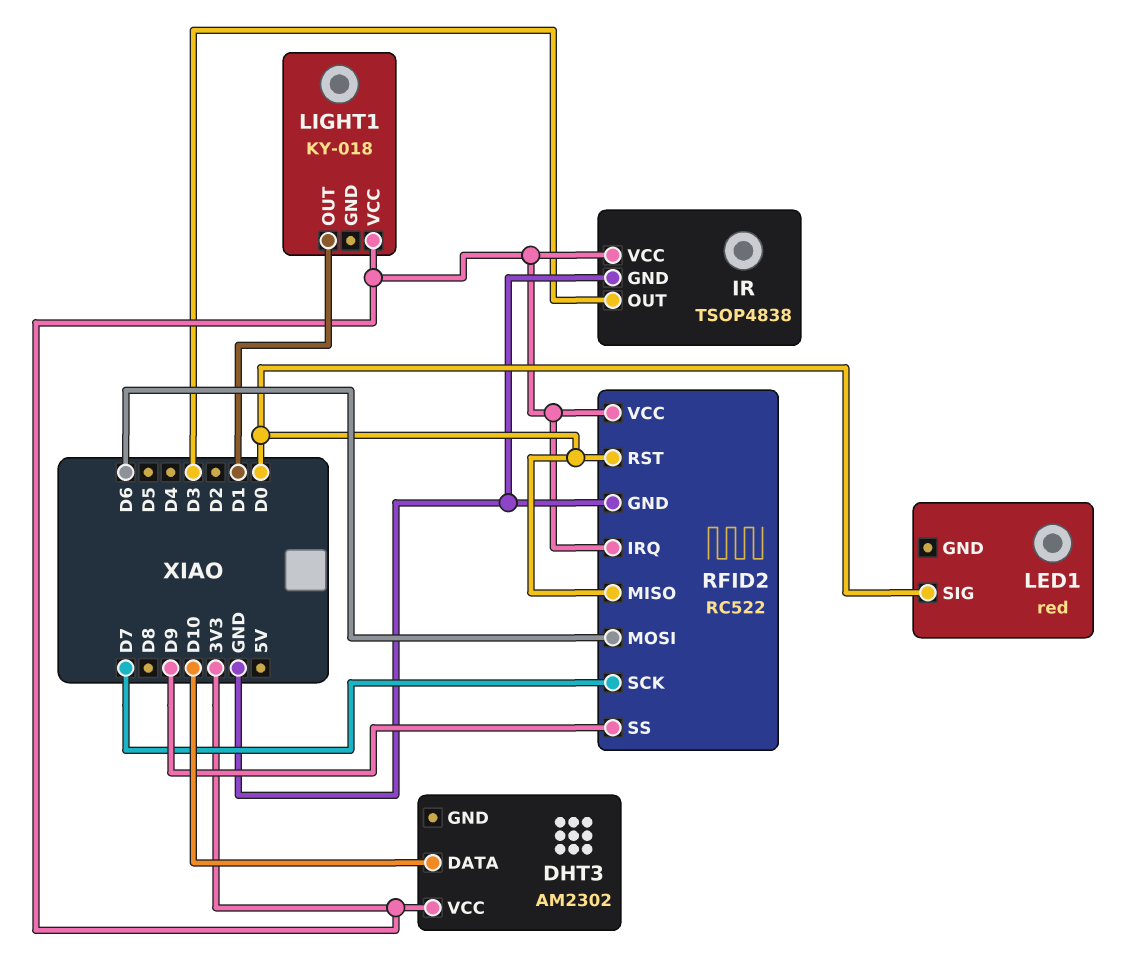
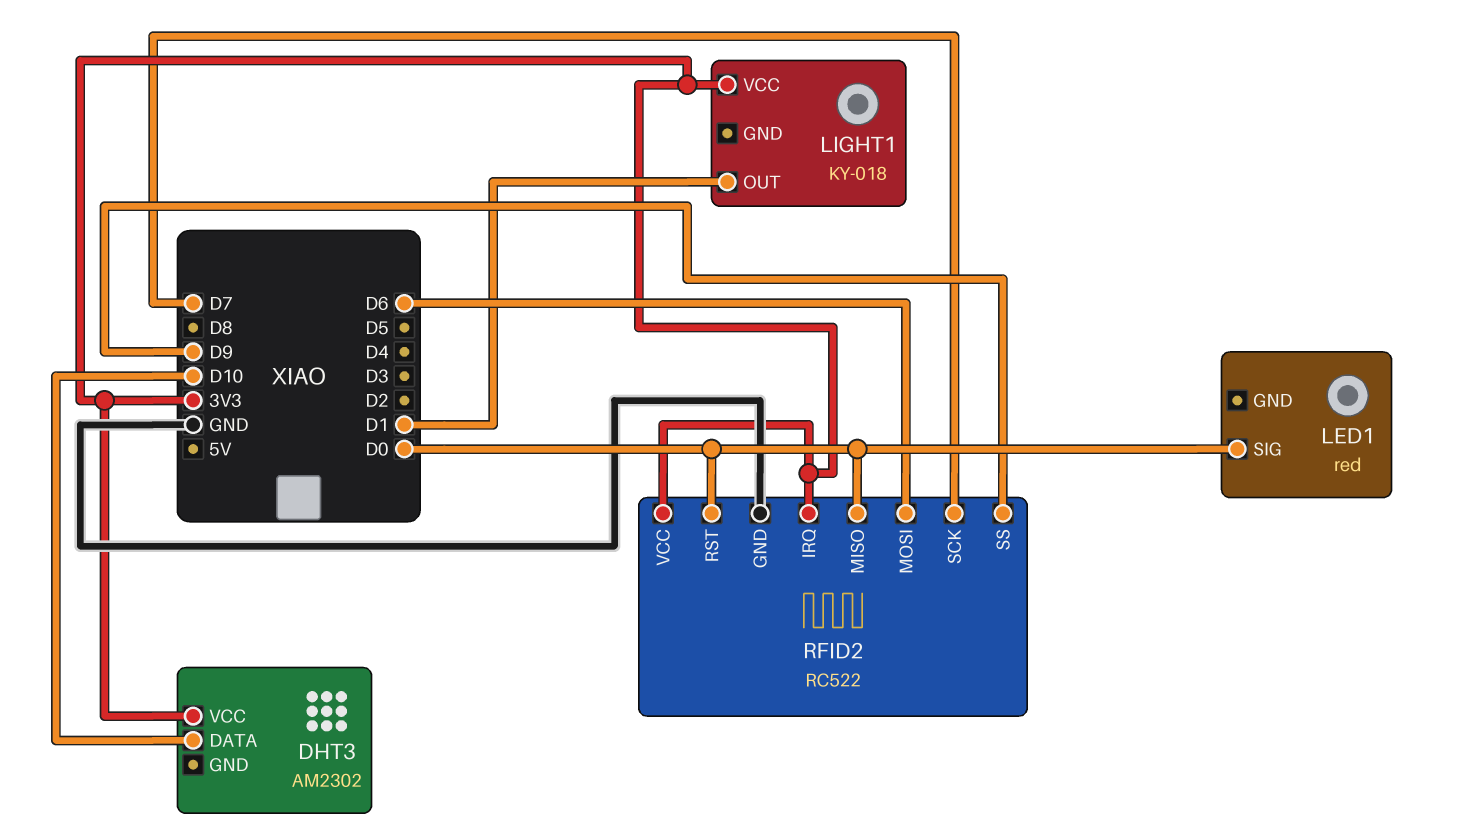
IR: TSOP4838 -> none
IR pin GND: GND -> none
IR pin OUT: D3 -> none
IR pin VCC: 3V3 -> none

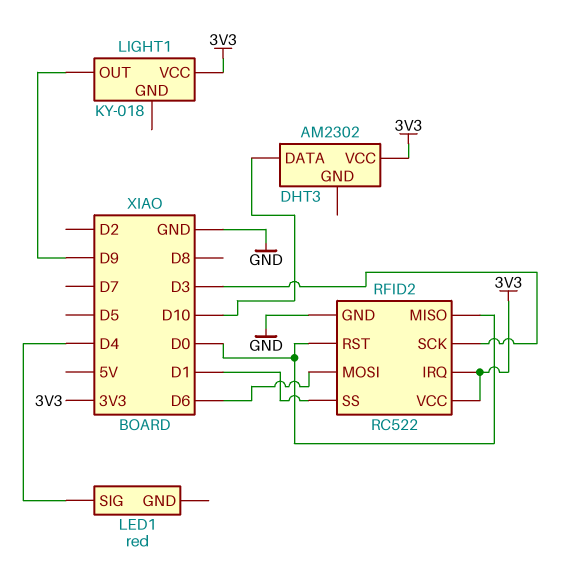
LED1 pin SIG: D0 -> D4
LIGHT1 pin OUT: D1 -> D9
RFID2 pin SCK: D7 -> D3
RFID2 pin SS: D9 -> D1

